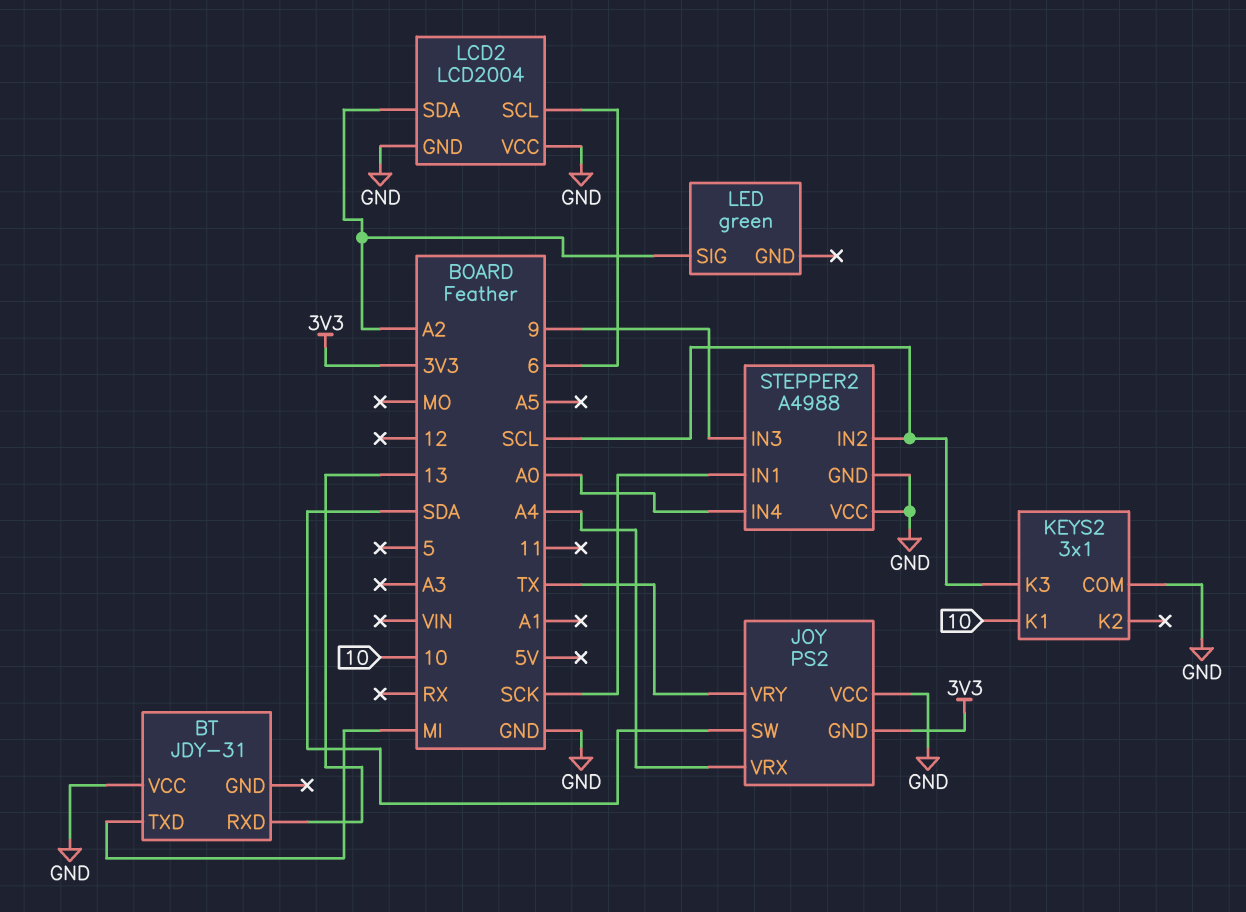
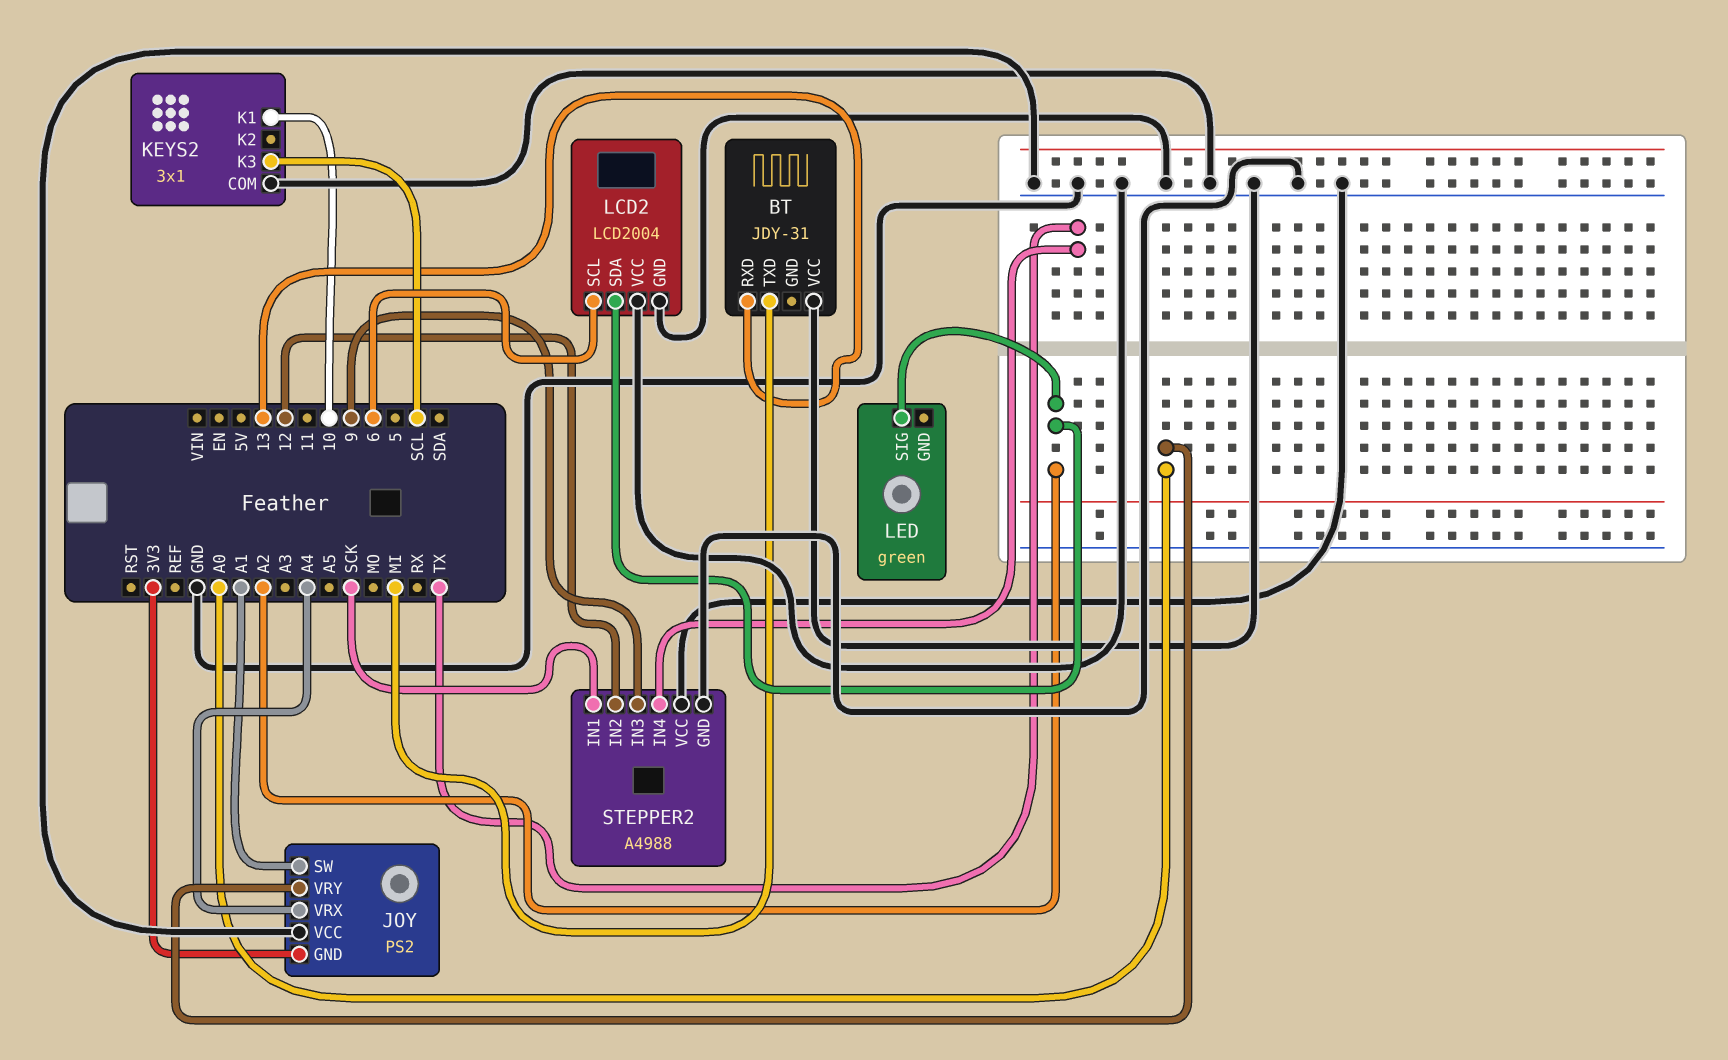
JOY pin SW: SDA -> A1
JOY pin VRY: TX -> A0
STEPPER2 pin IN2: SCL -> 12
STEPPER2 pin IN4: A0 -> TX

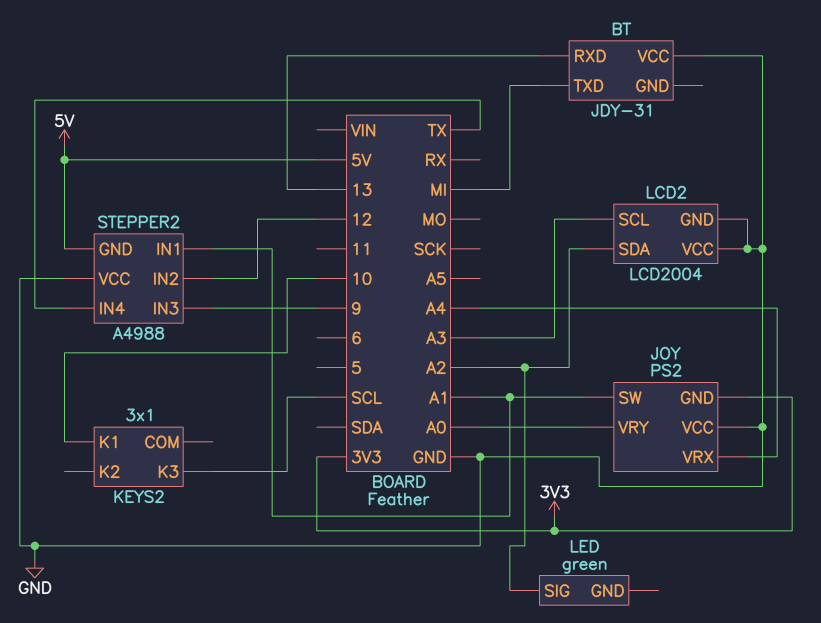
KEYS2 pin COM: GND -> none
LCD2 pin SCL: 6 -> A3
STEPPER2 pin GND: GND -> 5V
STEPPER2 pin IN1: SCK -> A1

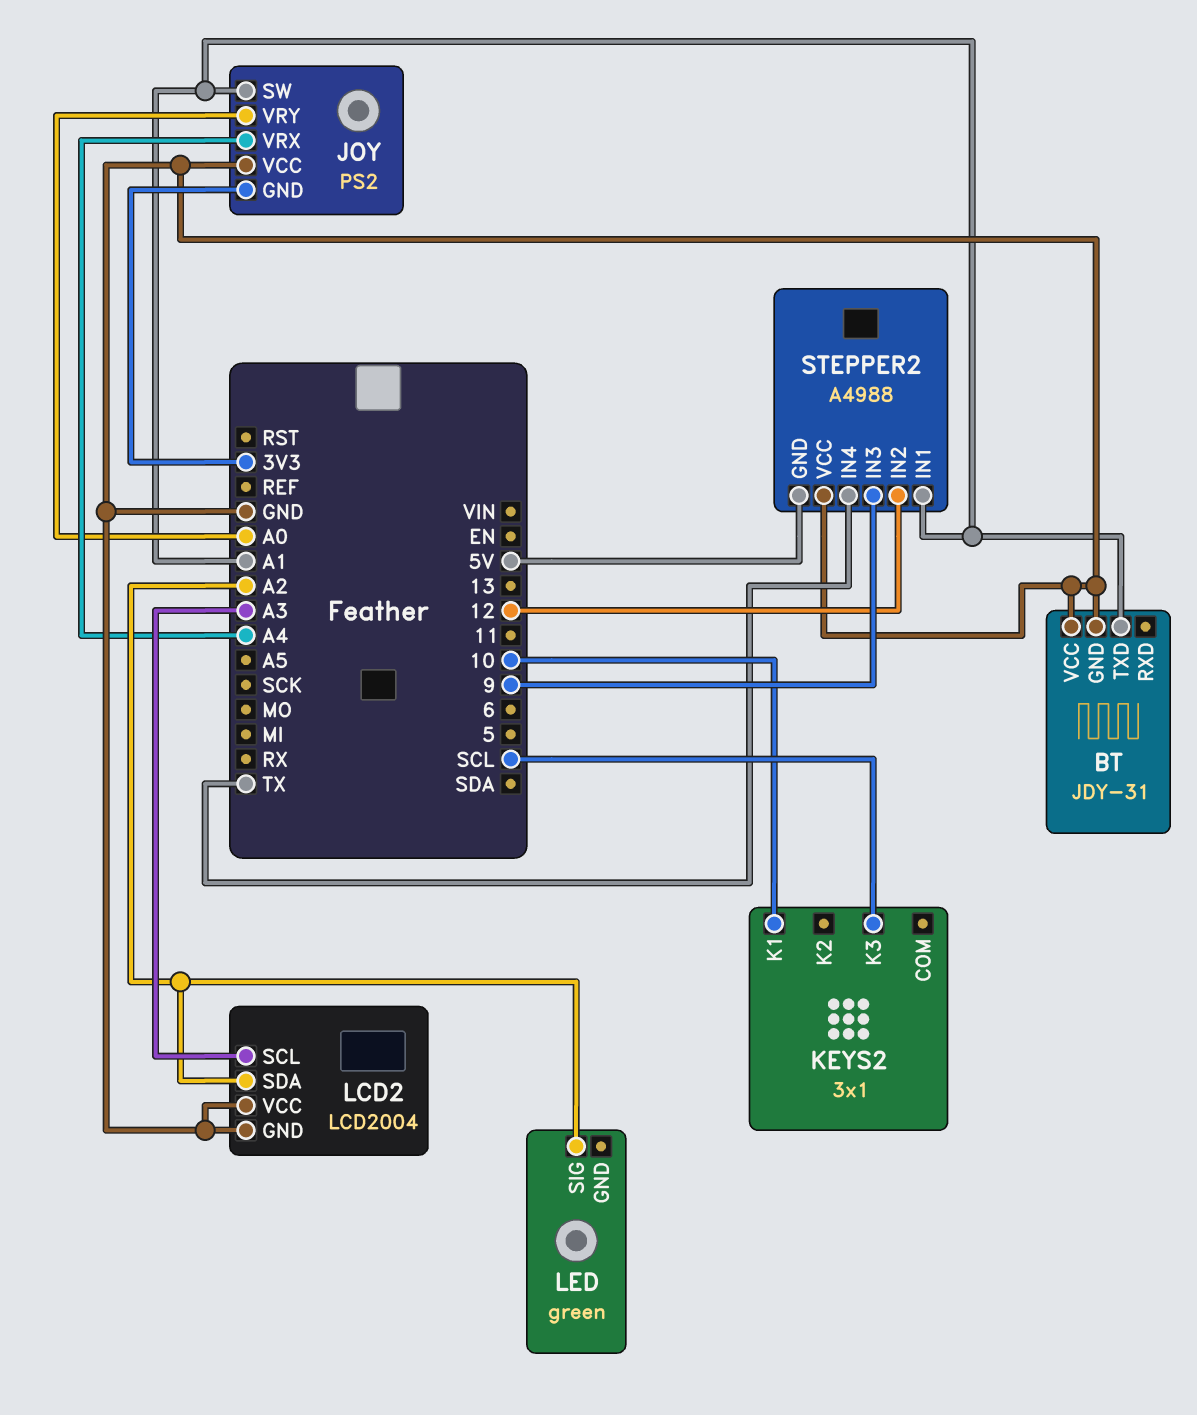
BT pin GND: none -> GND
BT pin RXD: 13 -> none
BT pin TXD: MI -> A1

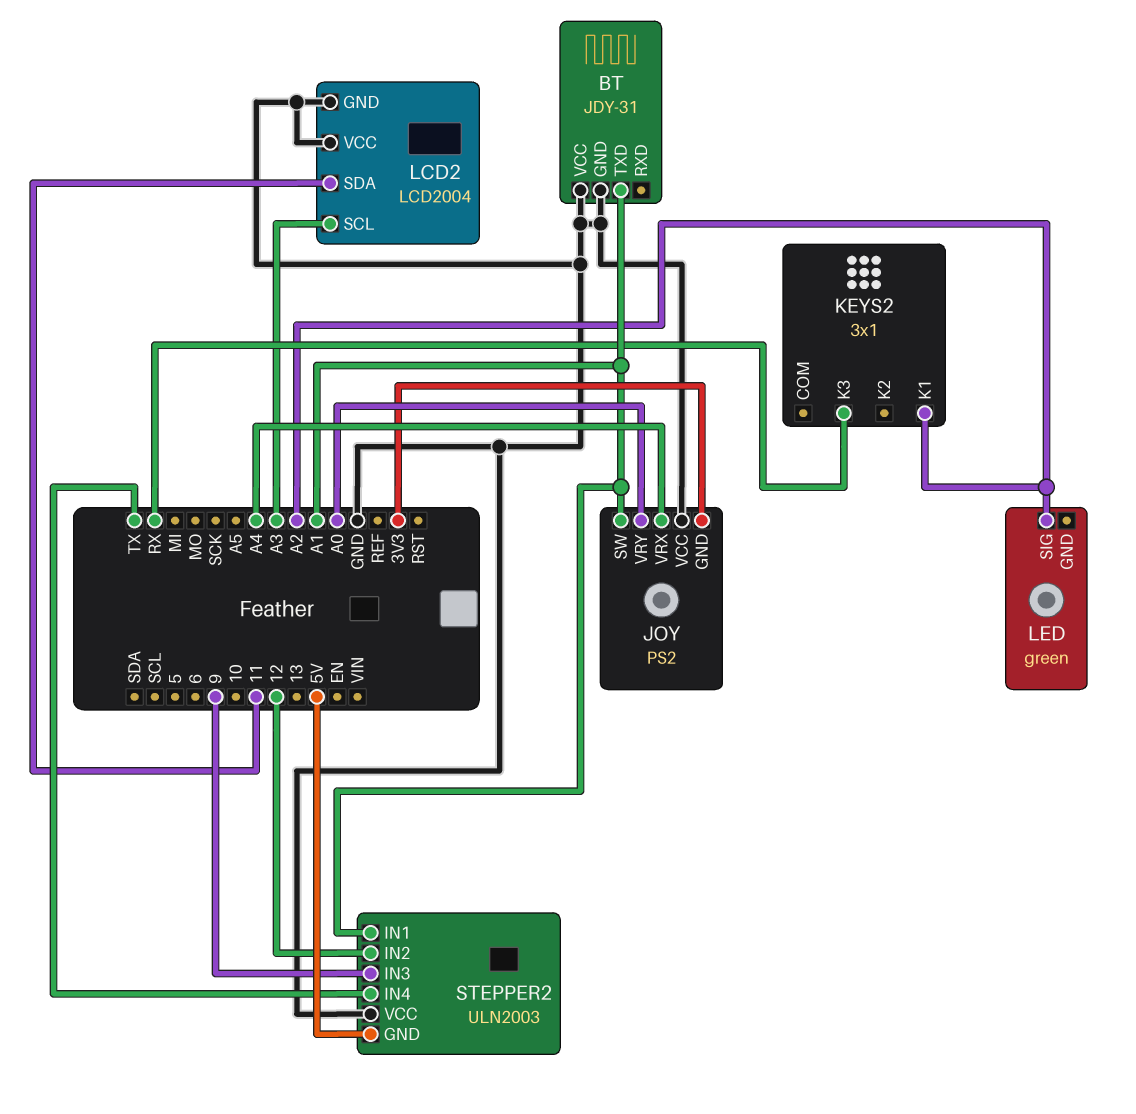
KEYS2 pin K1: 10 -> A2
KEYS2 pin K3: SCL -> RX
LCD2 pin SDA: A2 -> 11
STEPPER2: A4988 -> ULN2003

